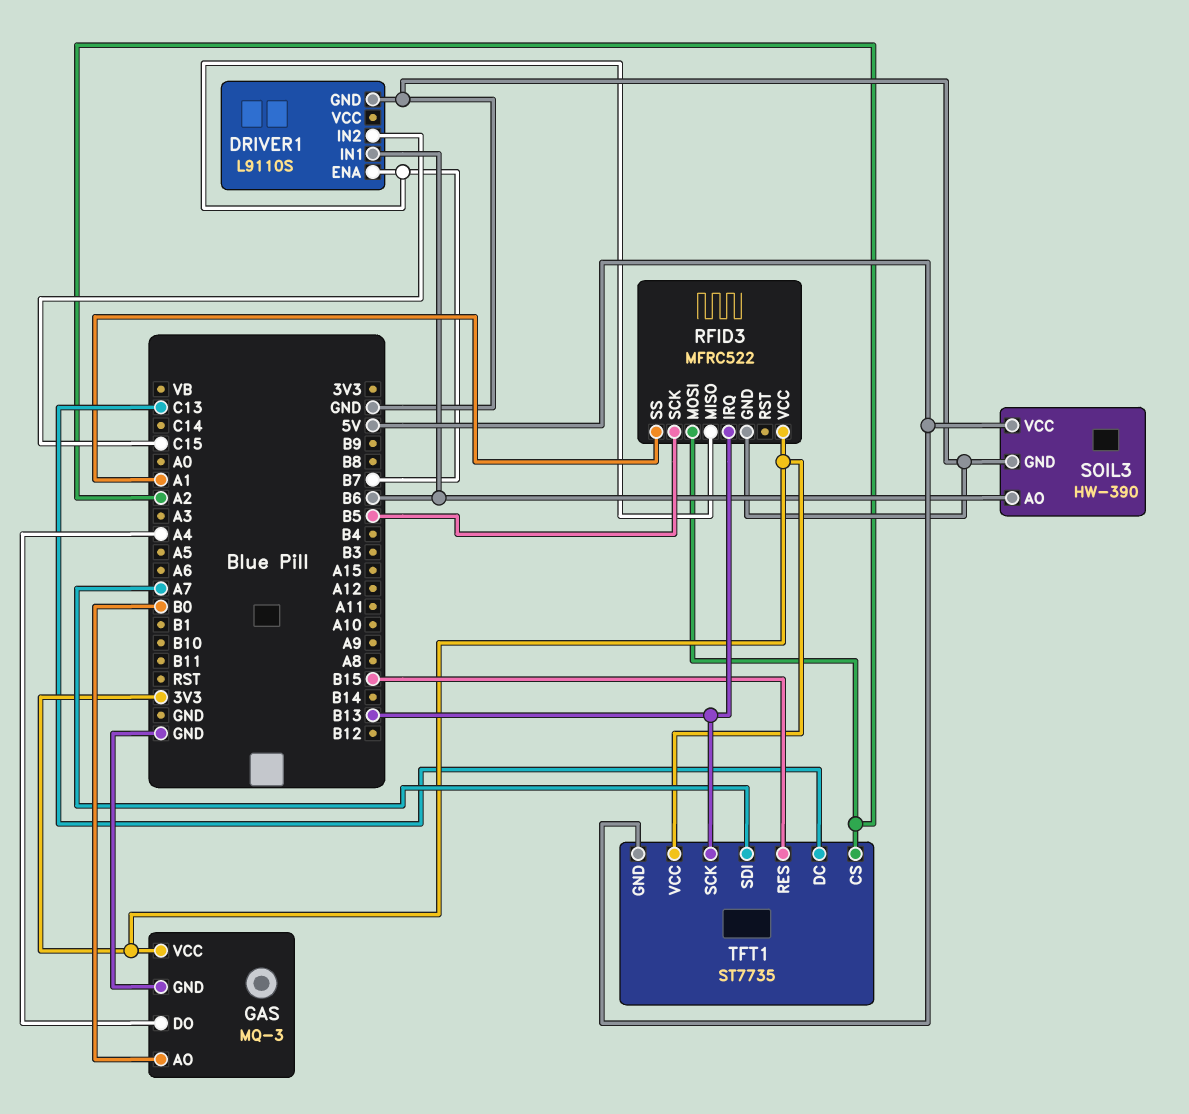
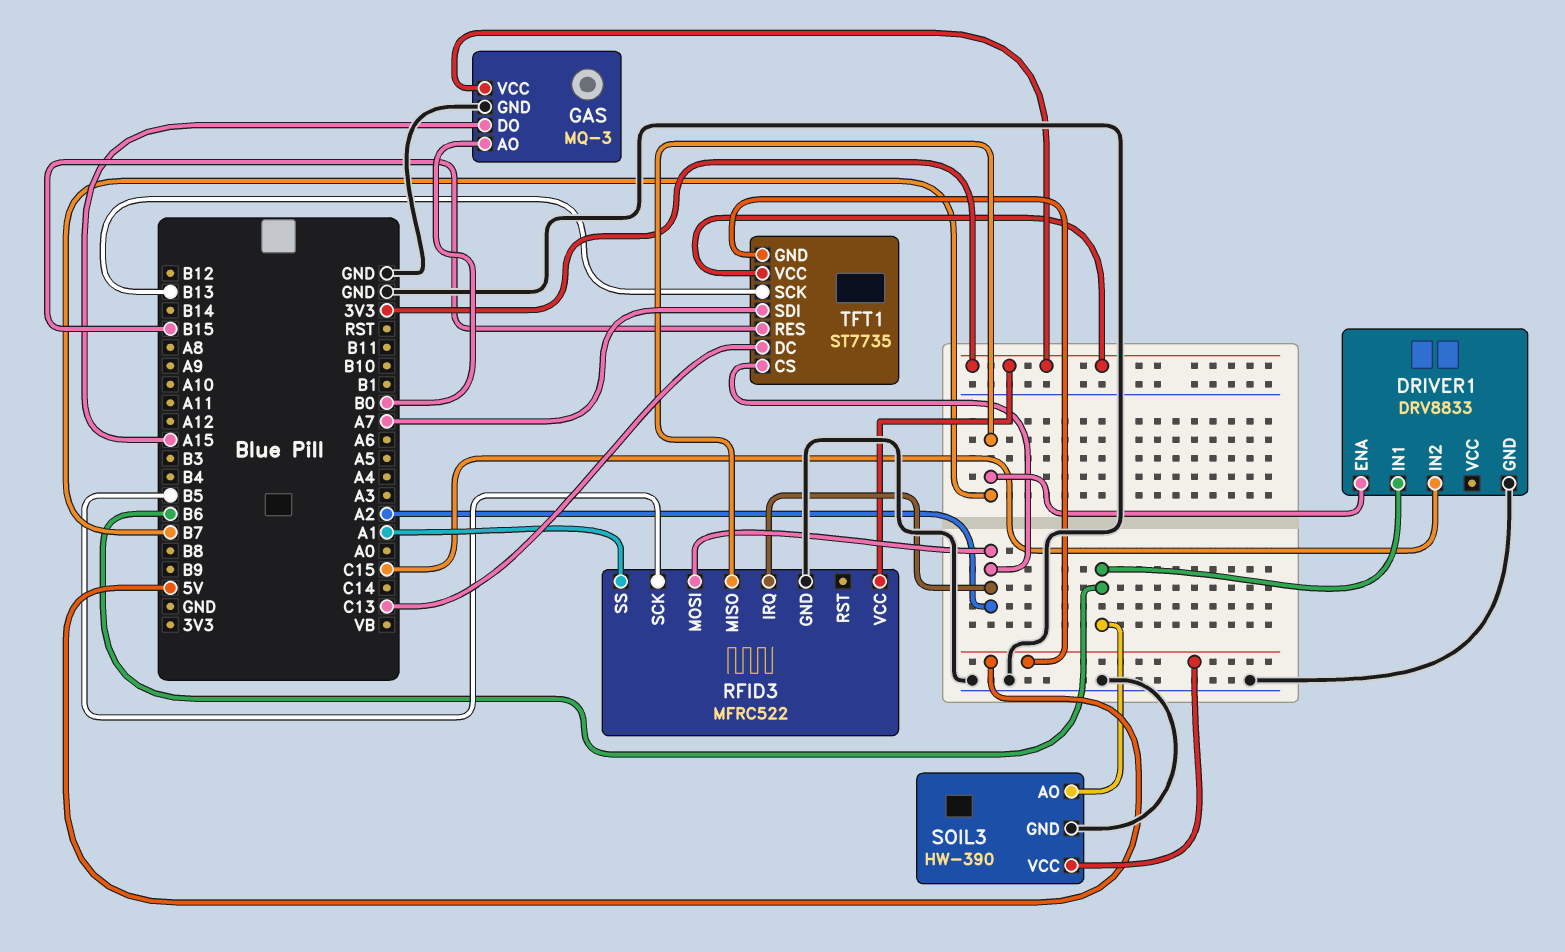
DRIVER1: L9110S -> DRV8833
GAS pin DO: A4 -> A15
RFID3 pin IRQ: B13 -> A2

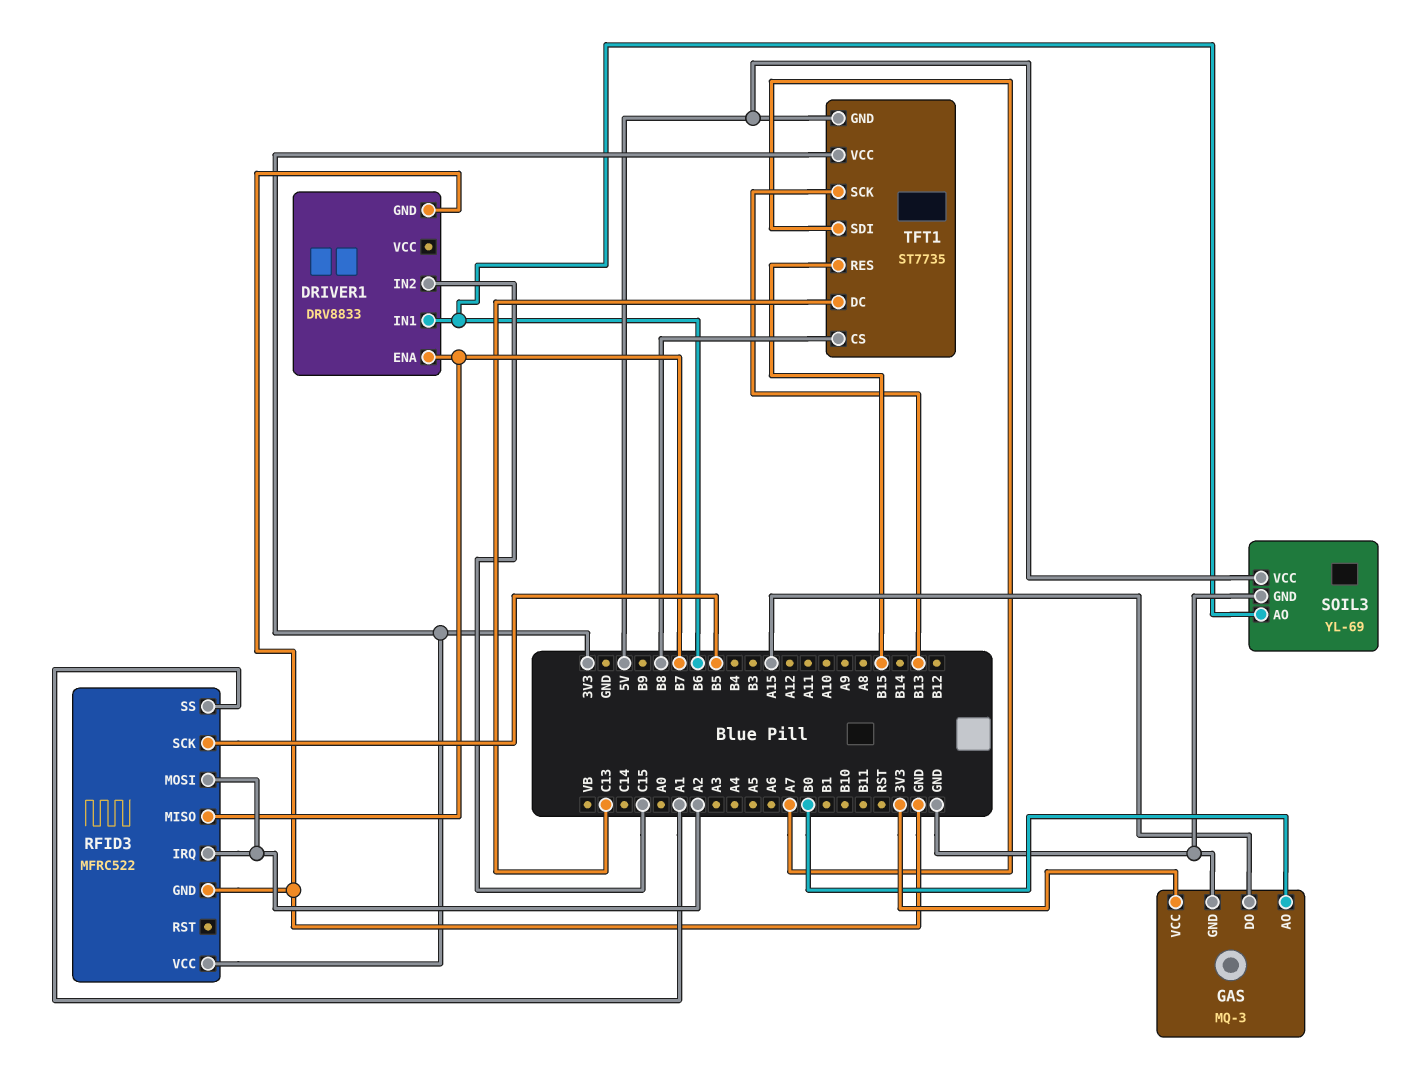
SOIL3: HW-390 -> YL-69
TFT1 pin CS: A2 -> B8

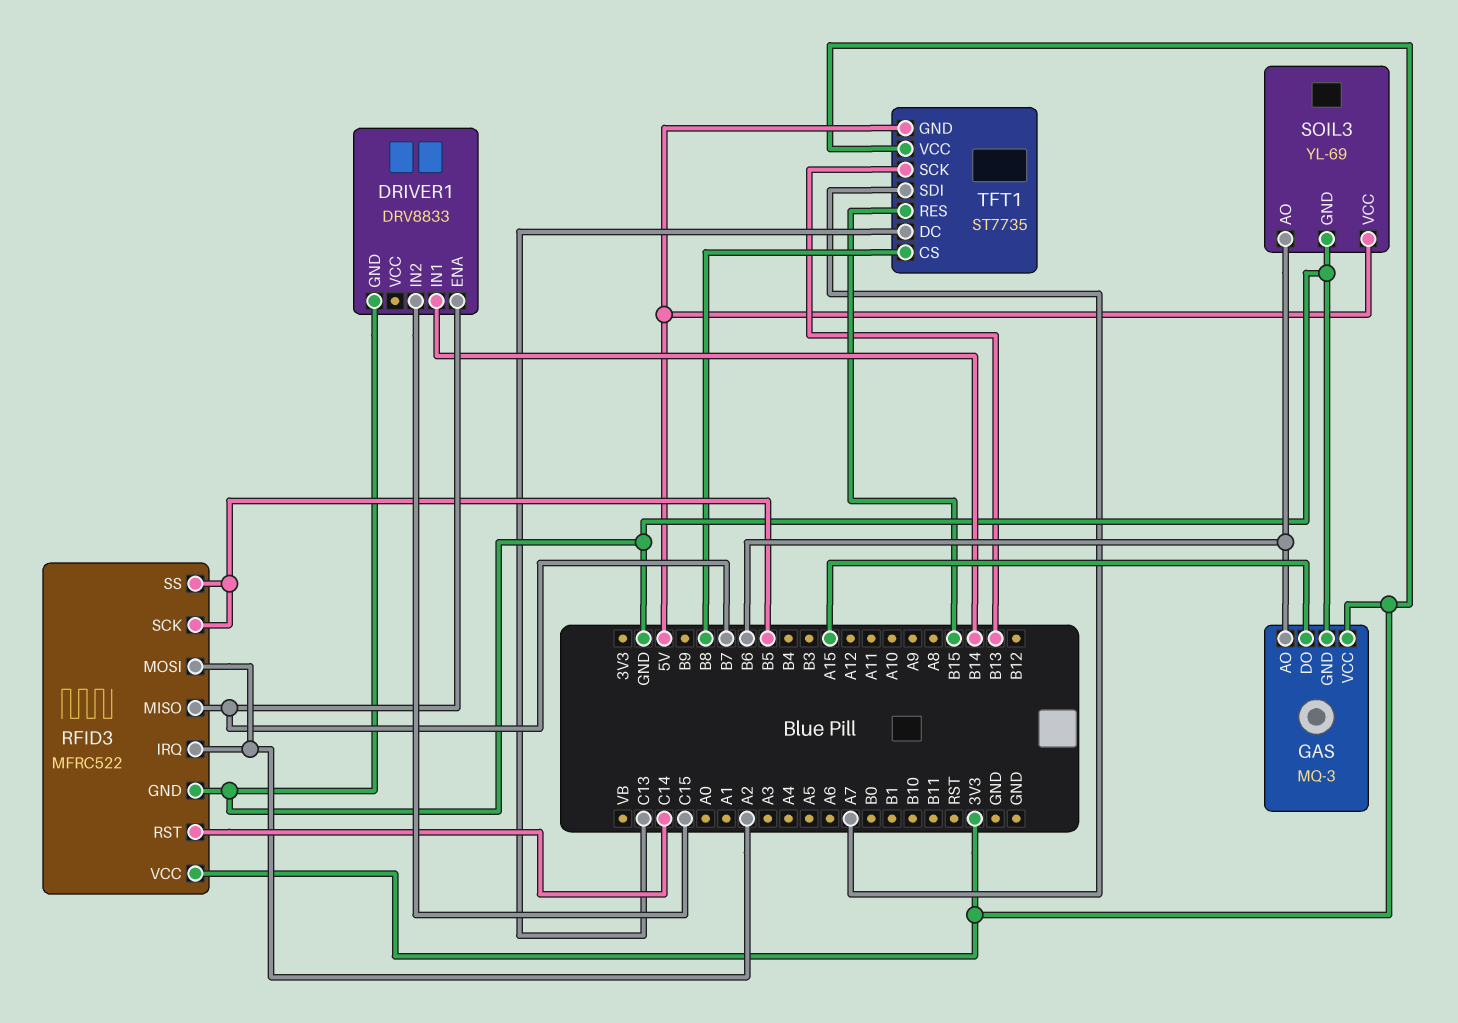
DRIVER1 pin IN1: B6 -> B14
GAS pin AO: B0 -> B6
RFID3 pin RST: none -> C14
RFID3 pin SS: A1 -> B5

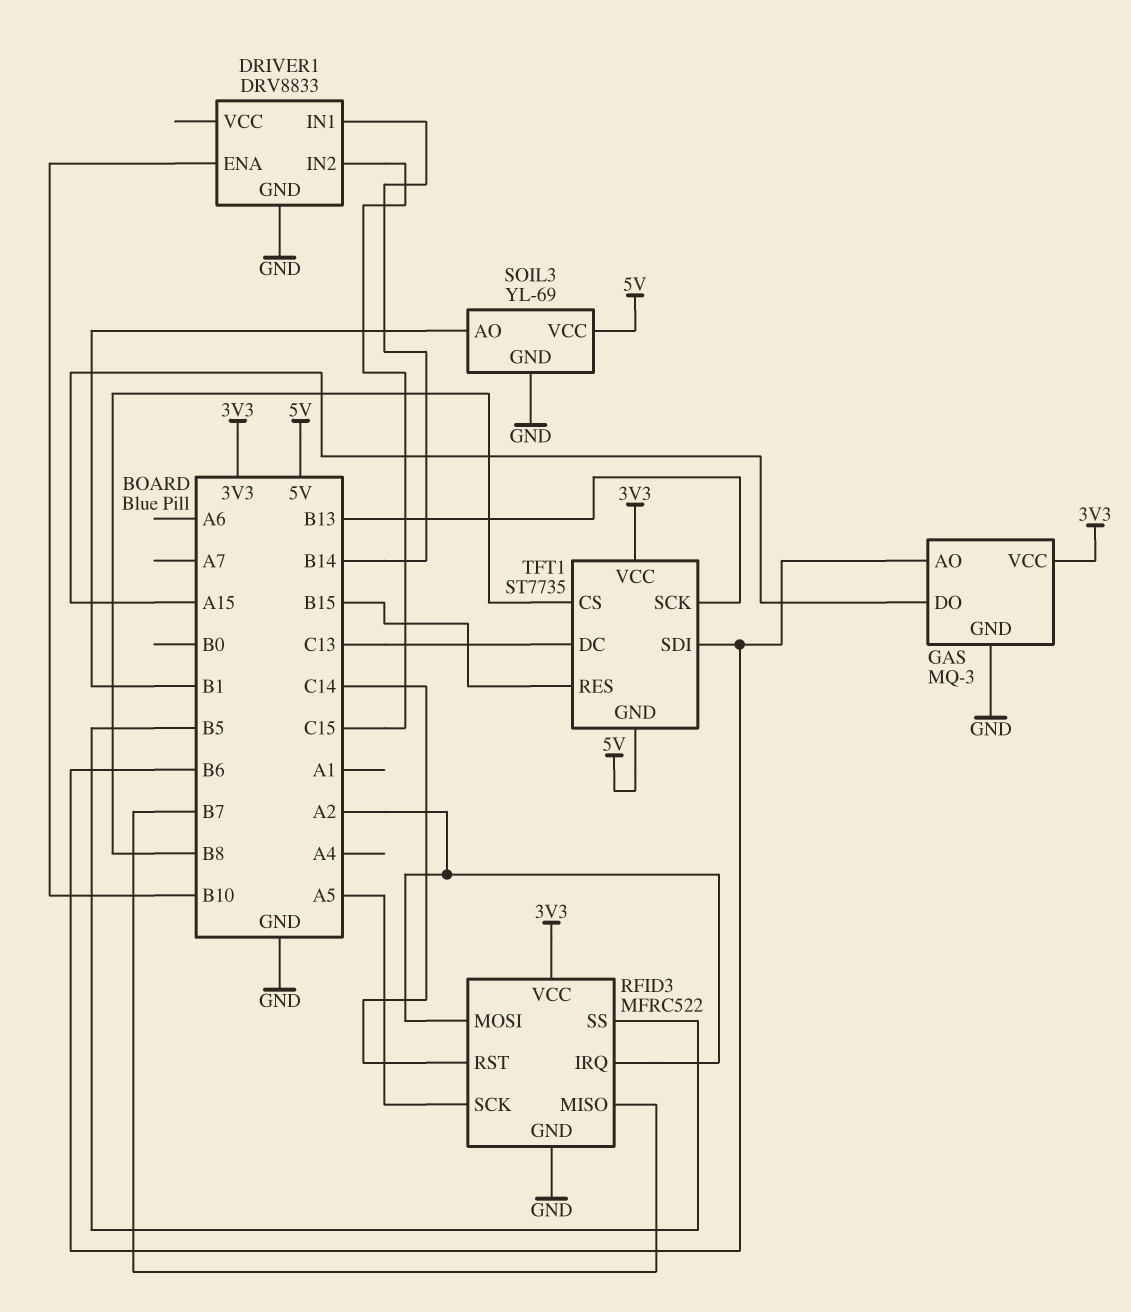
DRIVER1 pin ENA: B7 -> B10
RFID3 pin SCK: B5 -> A5
SOIL3 pin AO: B6 -> B1
TFT1 pin SDI: A7 -> B6

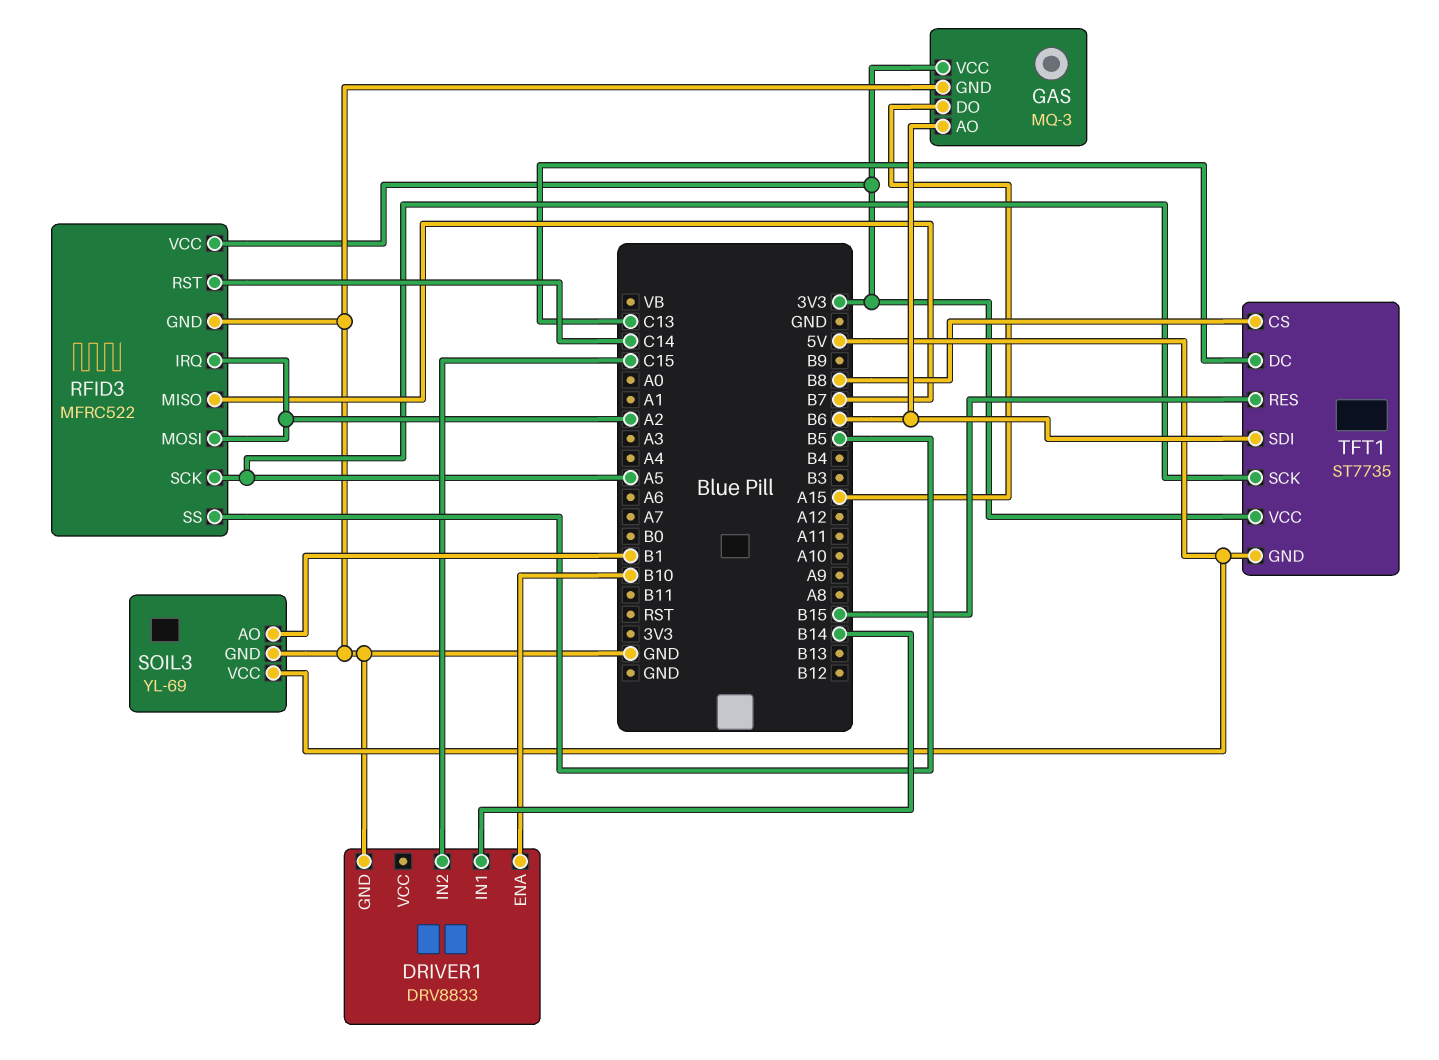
TFT1 pin SCK: B13 -> A5

